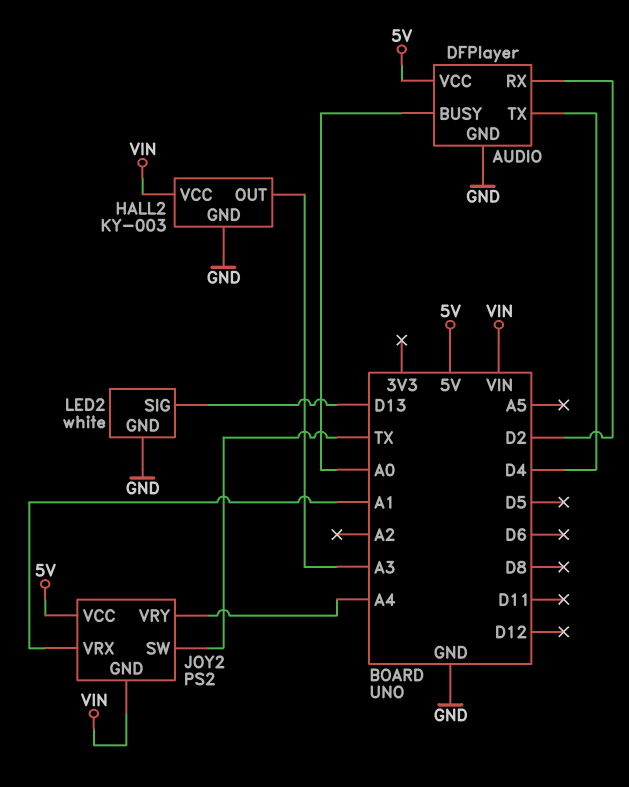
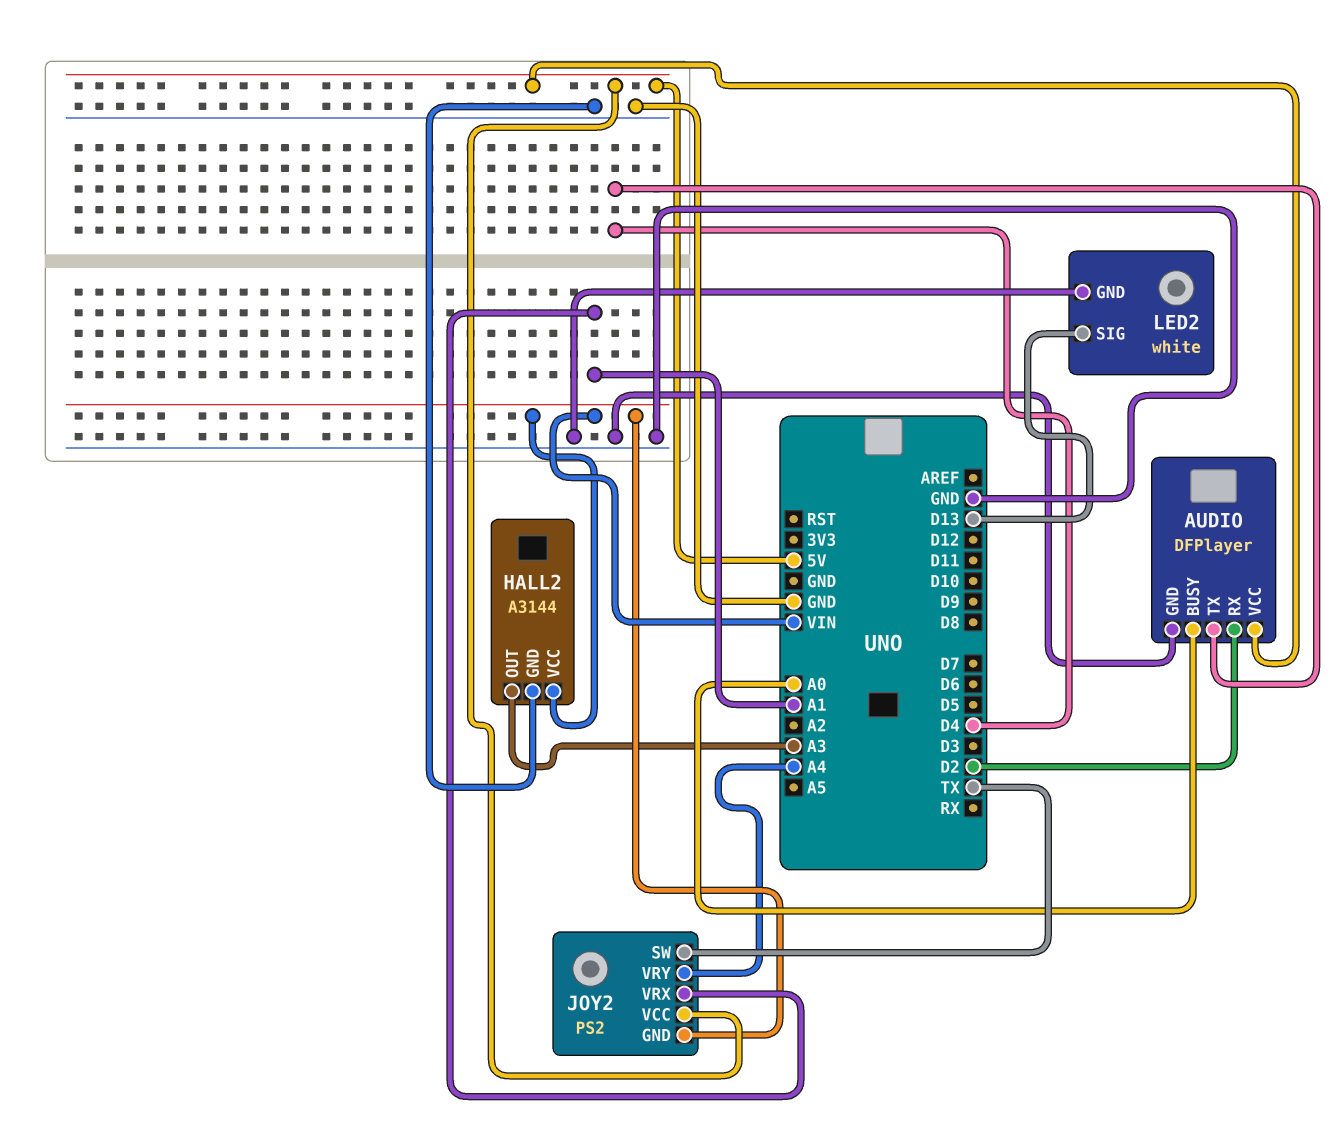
HALL2: KY-003 -> A3144

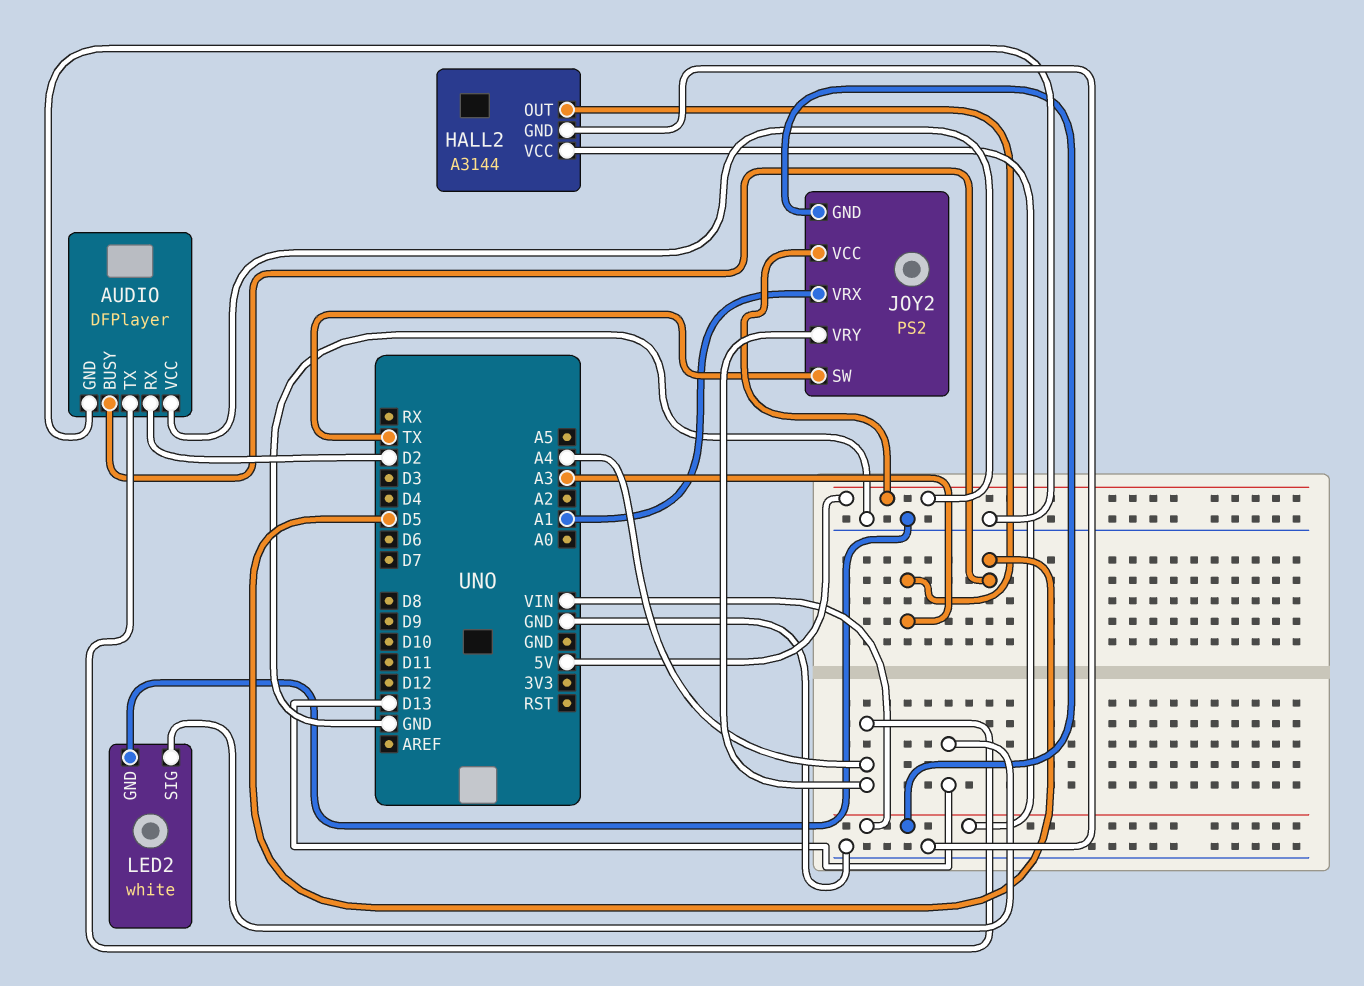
AUDIO pin BUSY: A0 -> D5
AUDIO pin TX: D4 -> A4

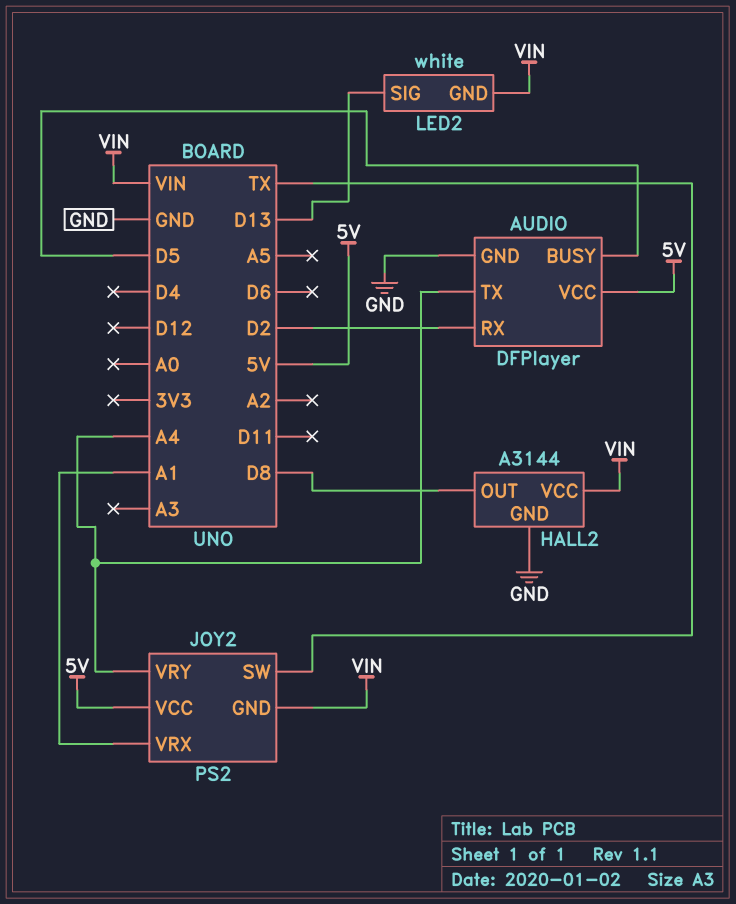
HALL2 pin OUT: A3 -> D8
LED2 pin GND: GND -> VIN

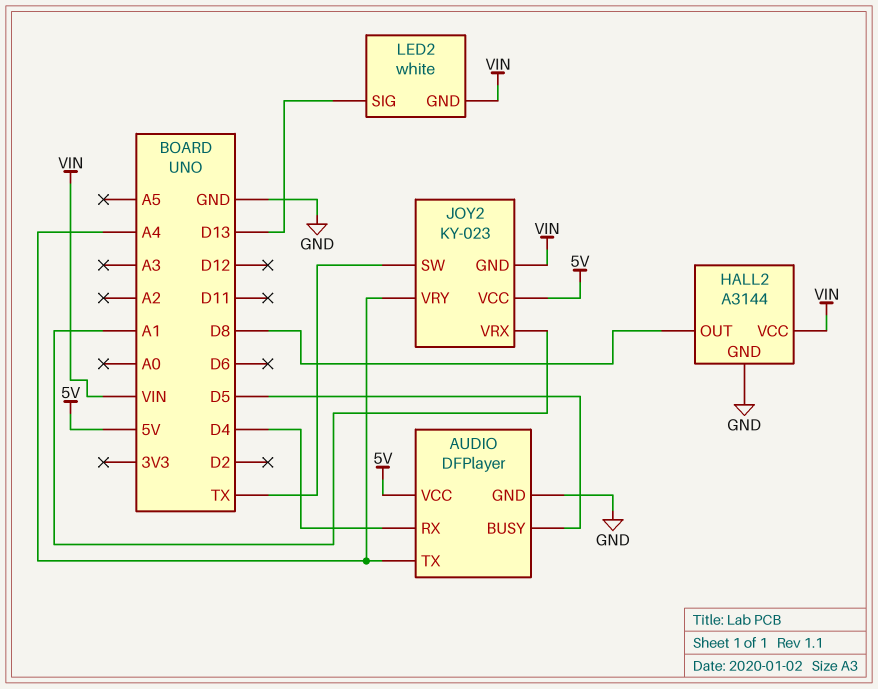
AUDIO pin RX: D2 -> D4
JOY2: PS2 -> KY-023

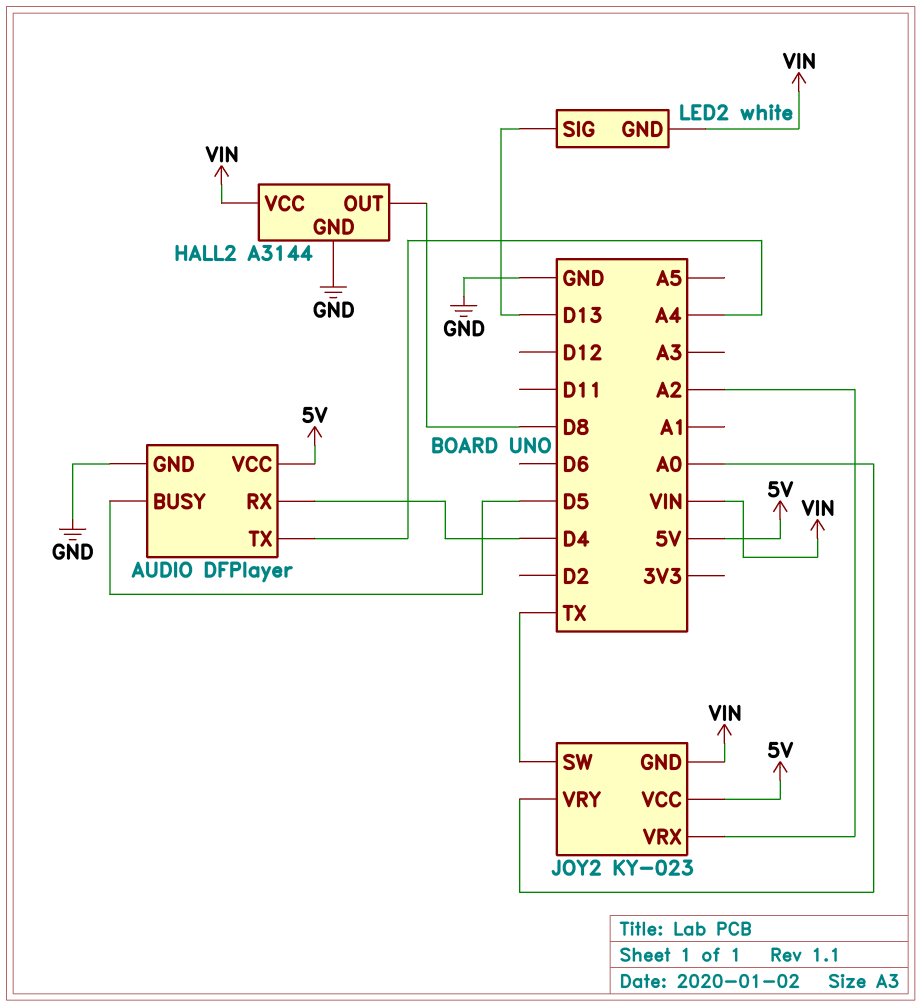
JOY2 pin VRX: A1 -> A2
JOY2 pin VRY: A4 -> A0

